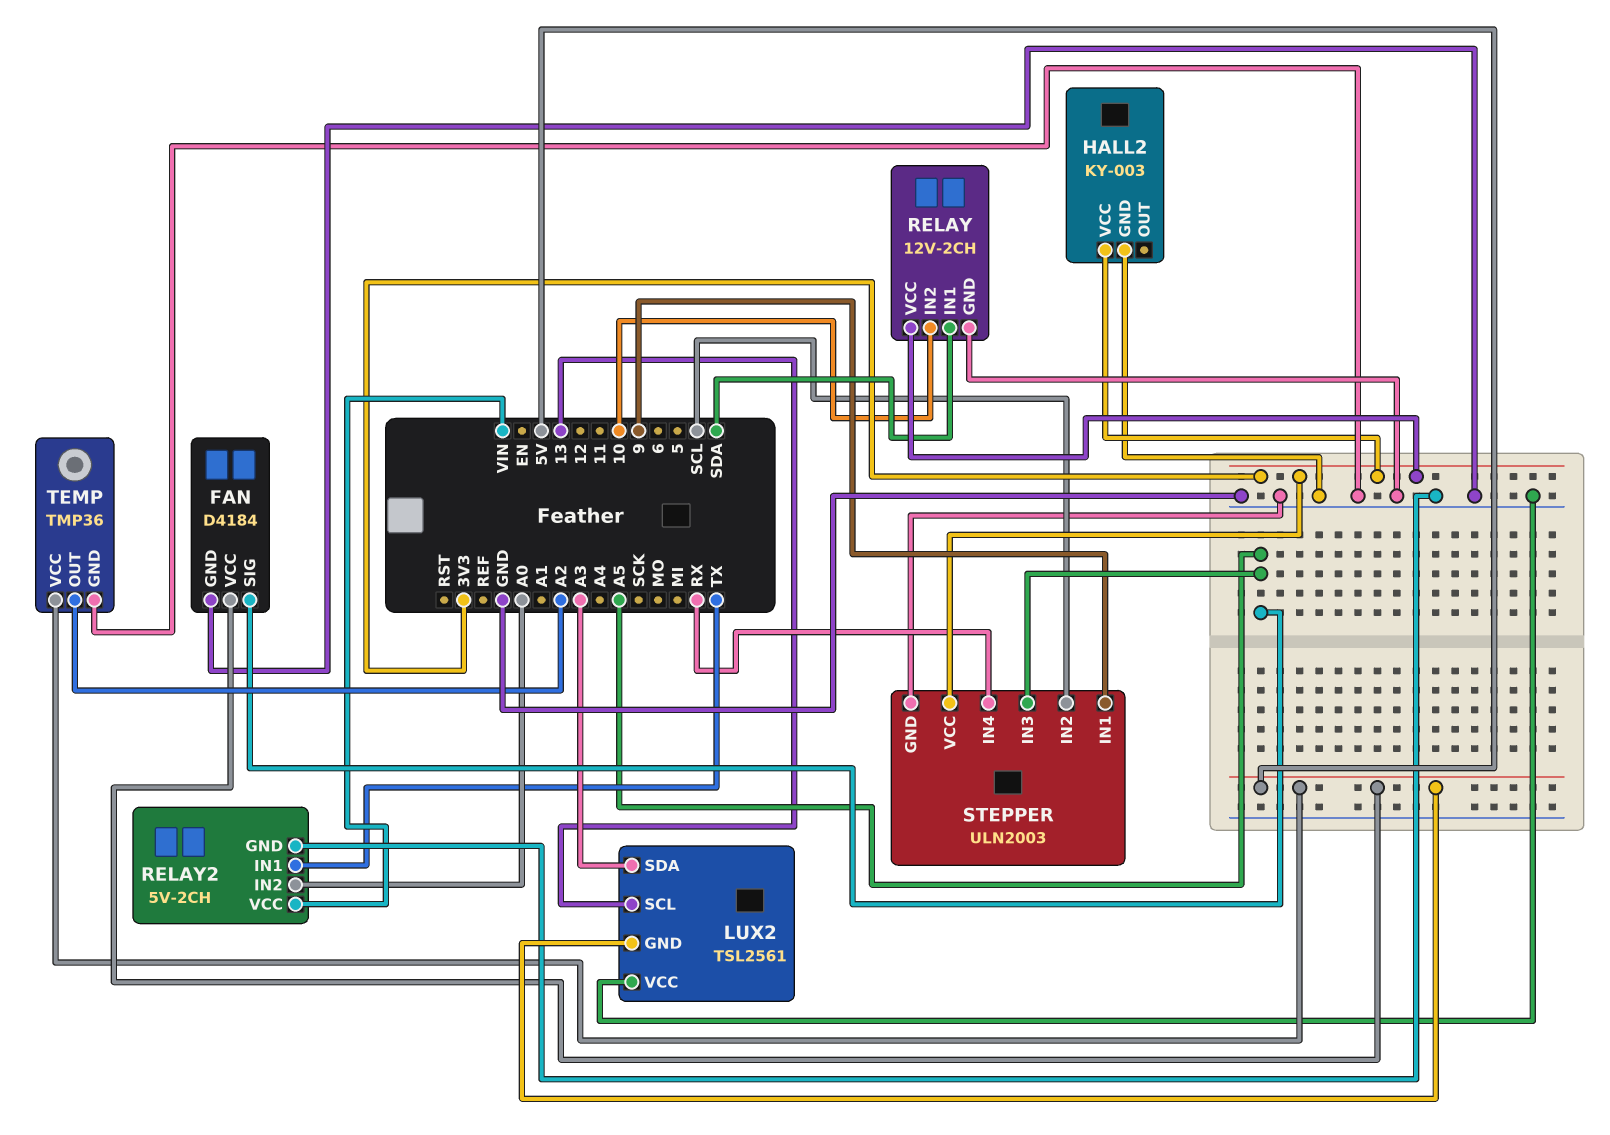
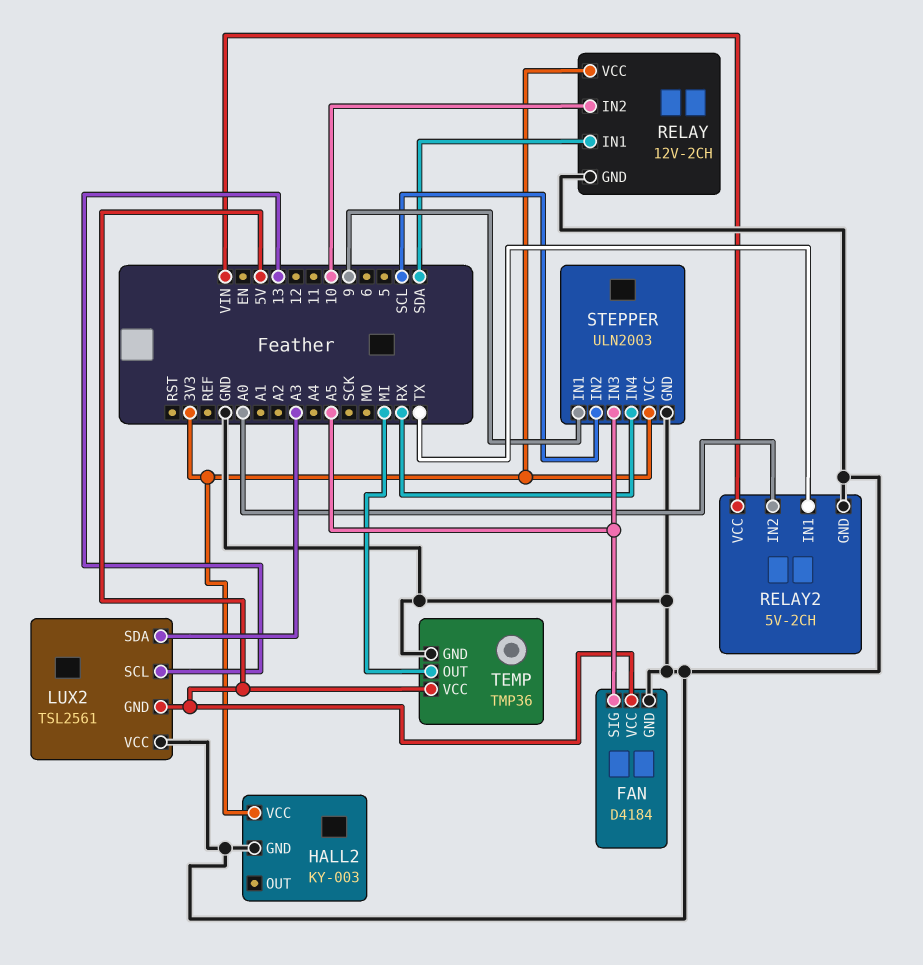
TEMP pin OUT: A2 -> MI

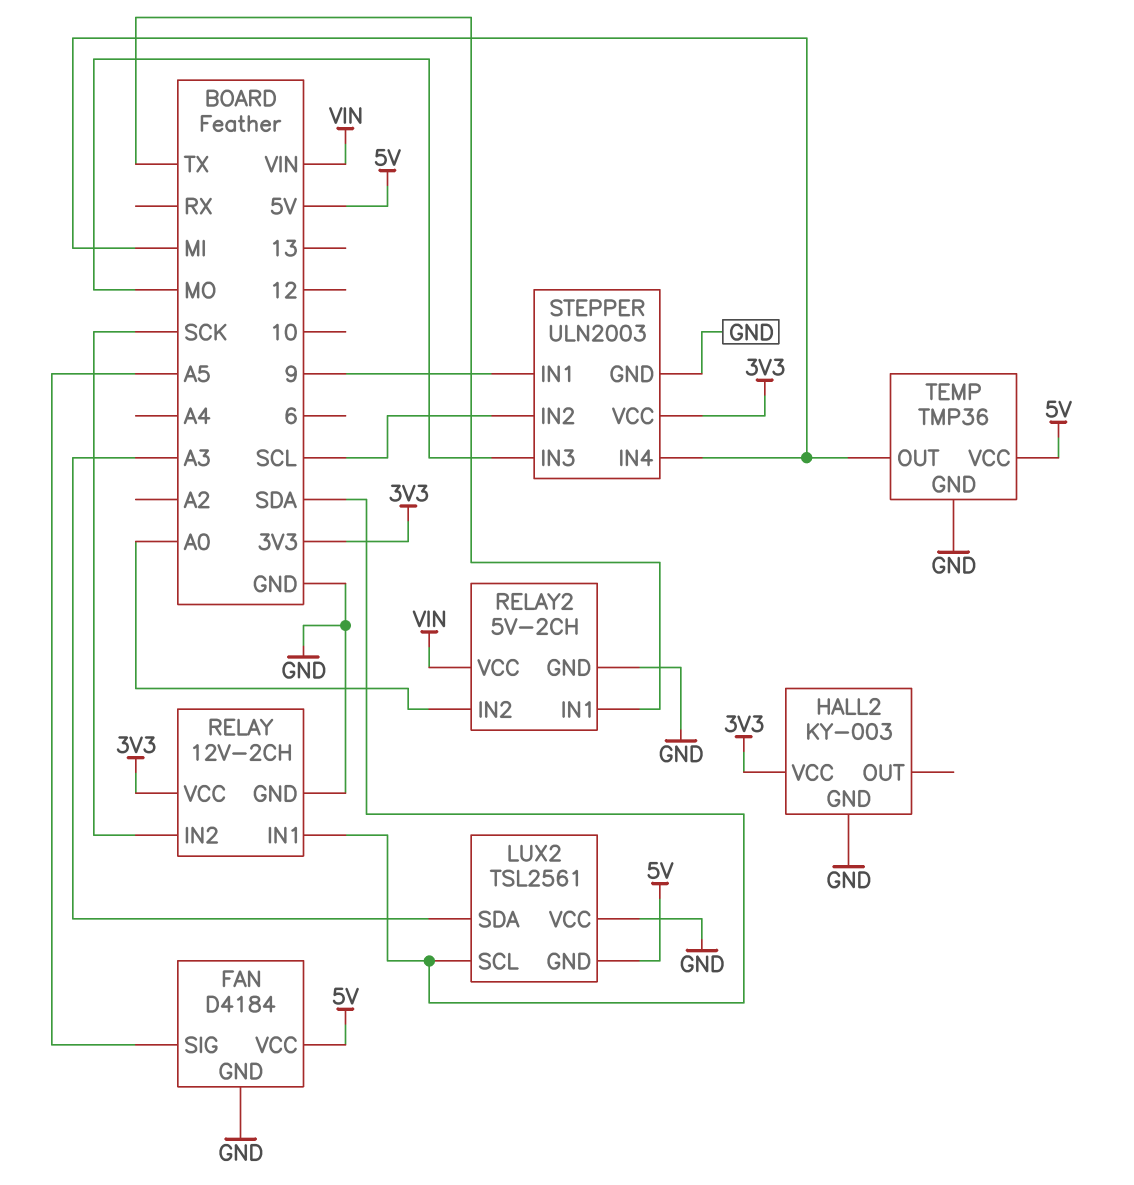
LUX2 pin SCL: 13 -> SDA
RELAY pin IN2: 10 -> SCK
STEPPER pin IN3: A5 -> MO
STEPPER pin IN4: RX -> MI

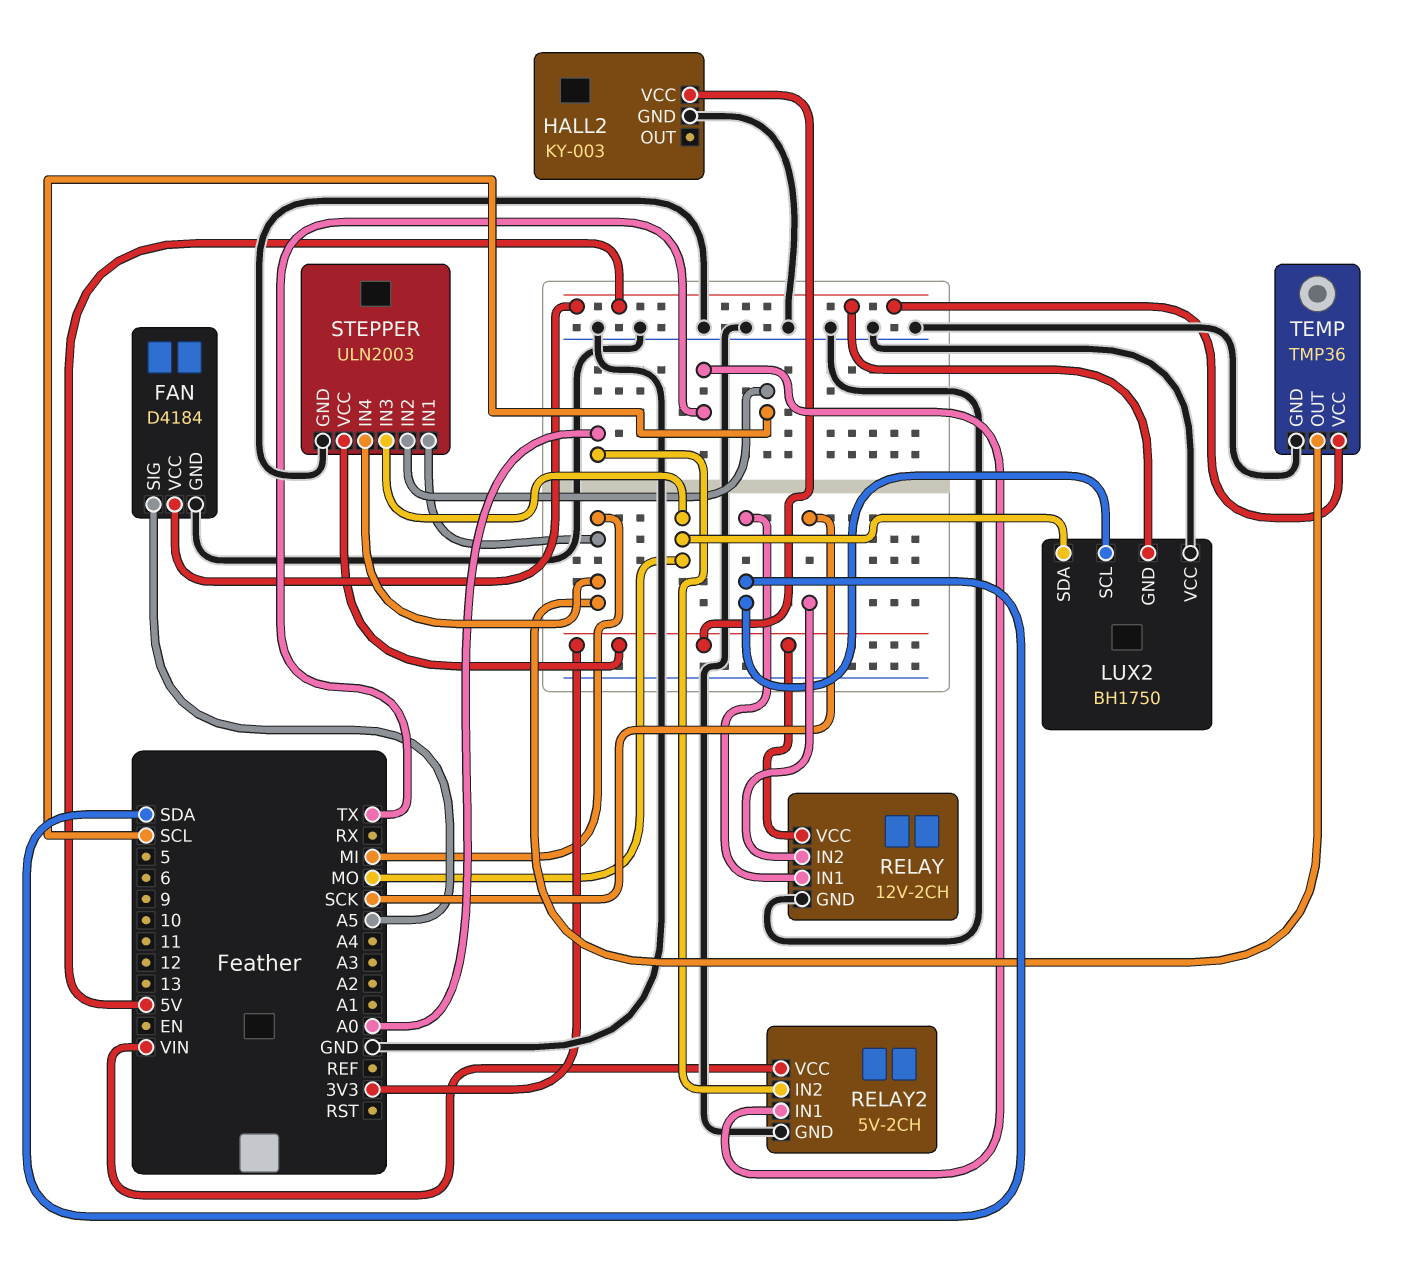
LUX2: TSL2561 -> BH1750
LUX2 pin SDA: A3 -> MO
STEPPER pin IN1: 9 -> MI

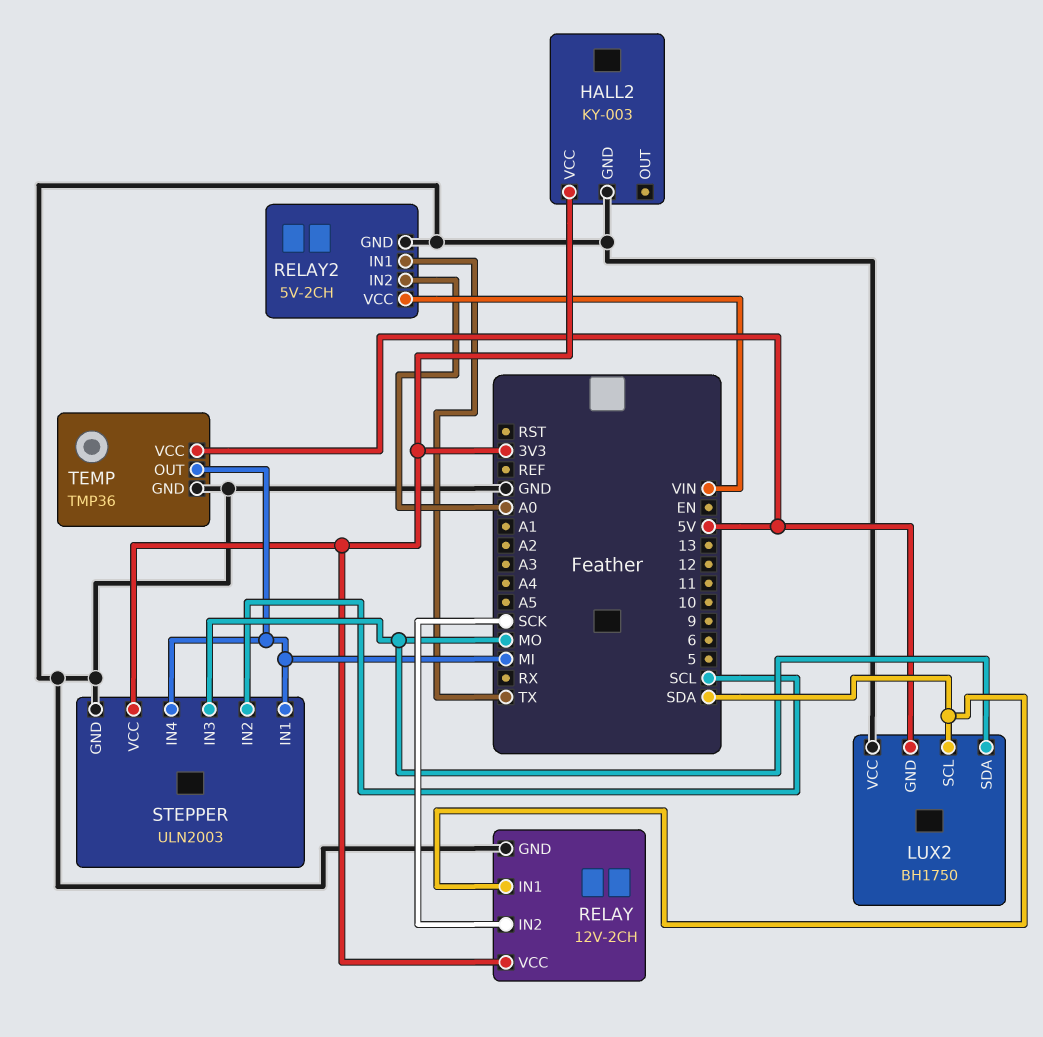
FAN: D4184 -> none
FAN pin GND: GND -> none
FAN pin SIG: A5 -> none
FAN pin VCC: 5V -> none

